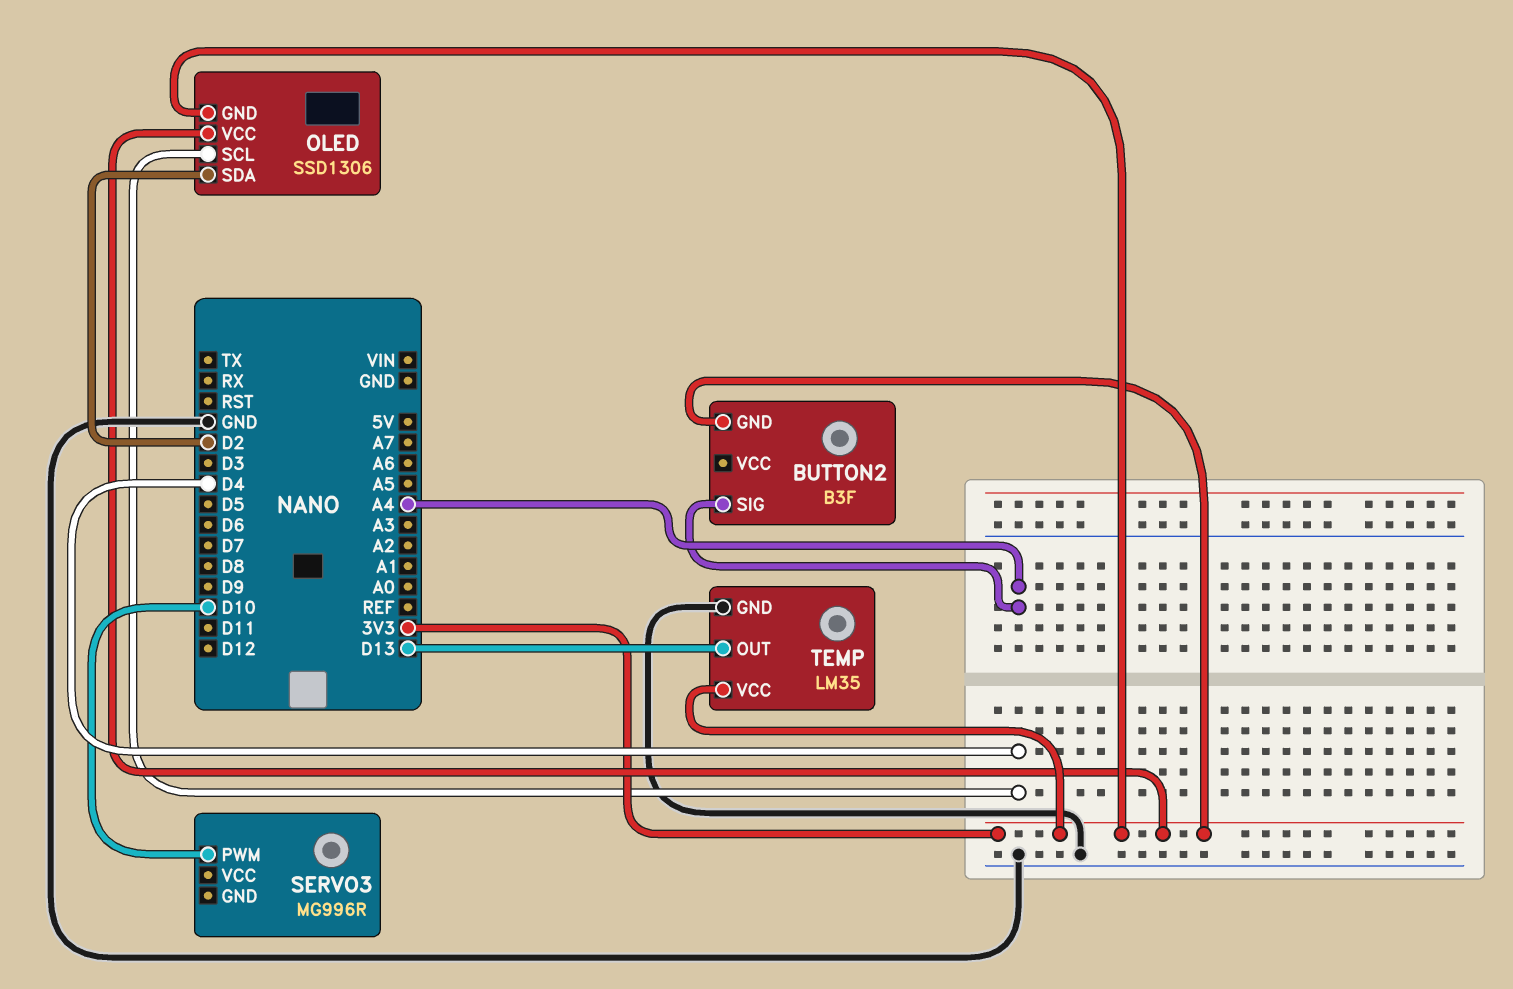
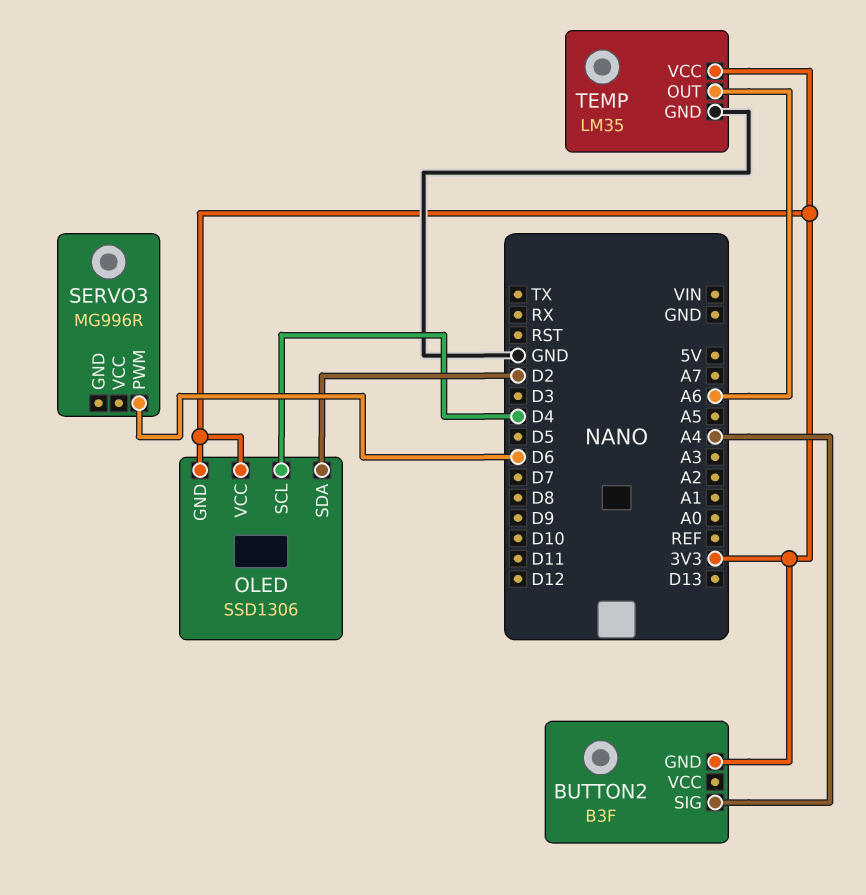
SERVO3 pin PWM: D10 -> D6
TEMP pin OUT: D13 -> A6

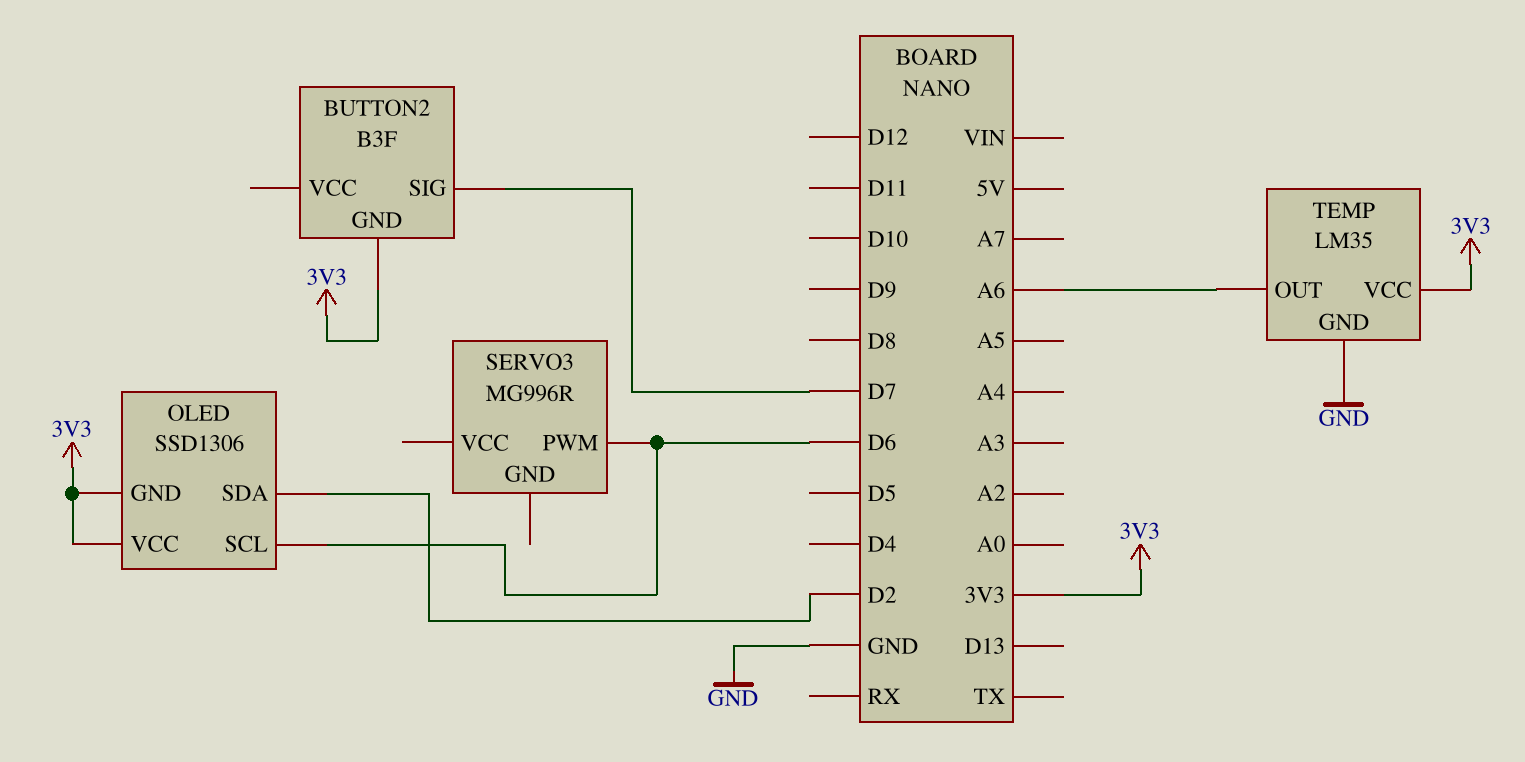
BUTTON2 pin SIG: A4 -> D7
OLED pin SCL: D4 -> D6

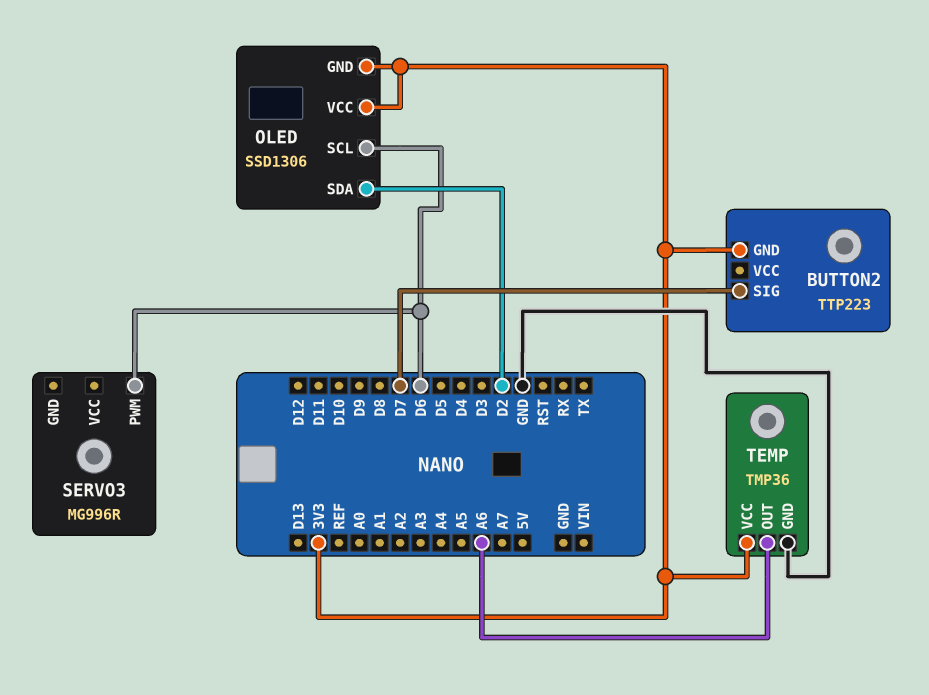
BUTTON2: B3F -> TTP223
TEMP: LM35 -> TMP36

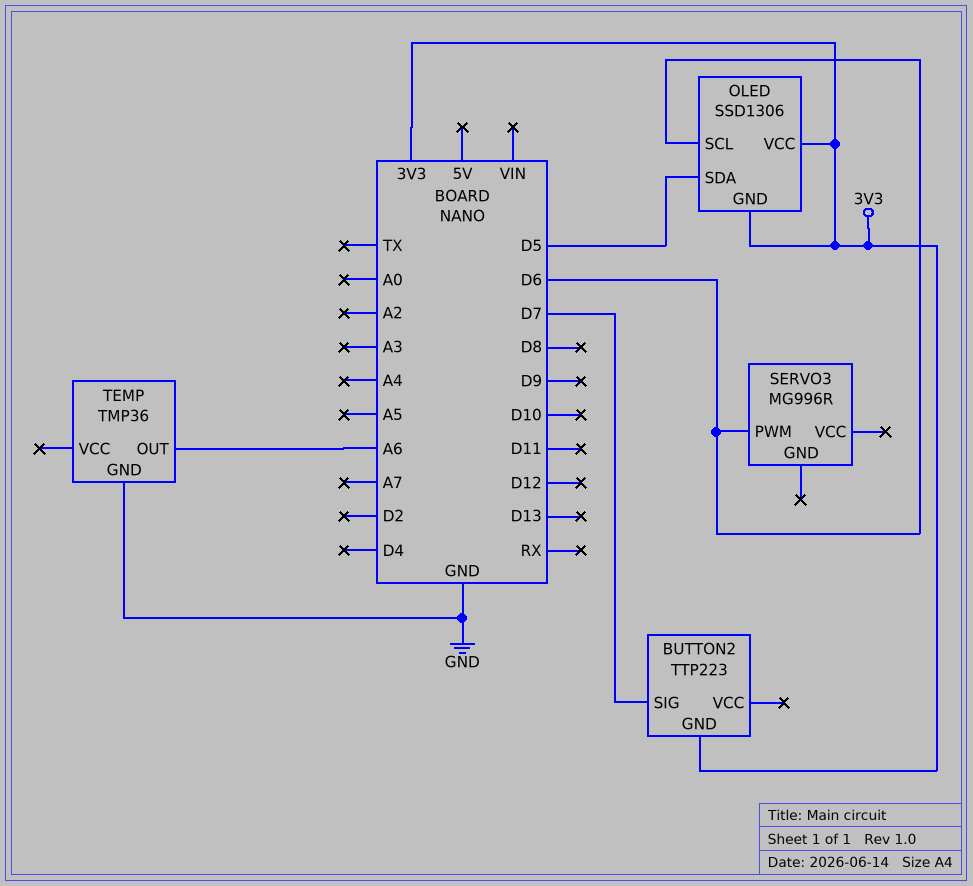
OLED pin SDA: D2 -> D5
TEMP pin VCC: 3V3 -> none

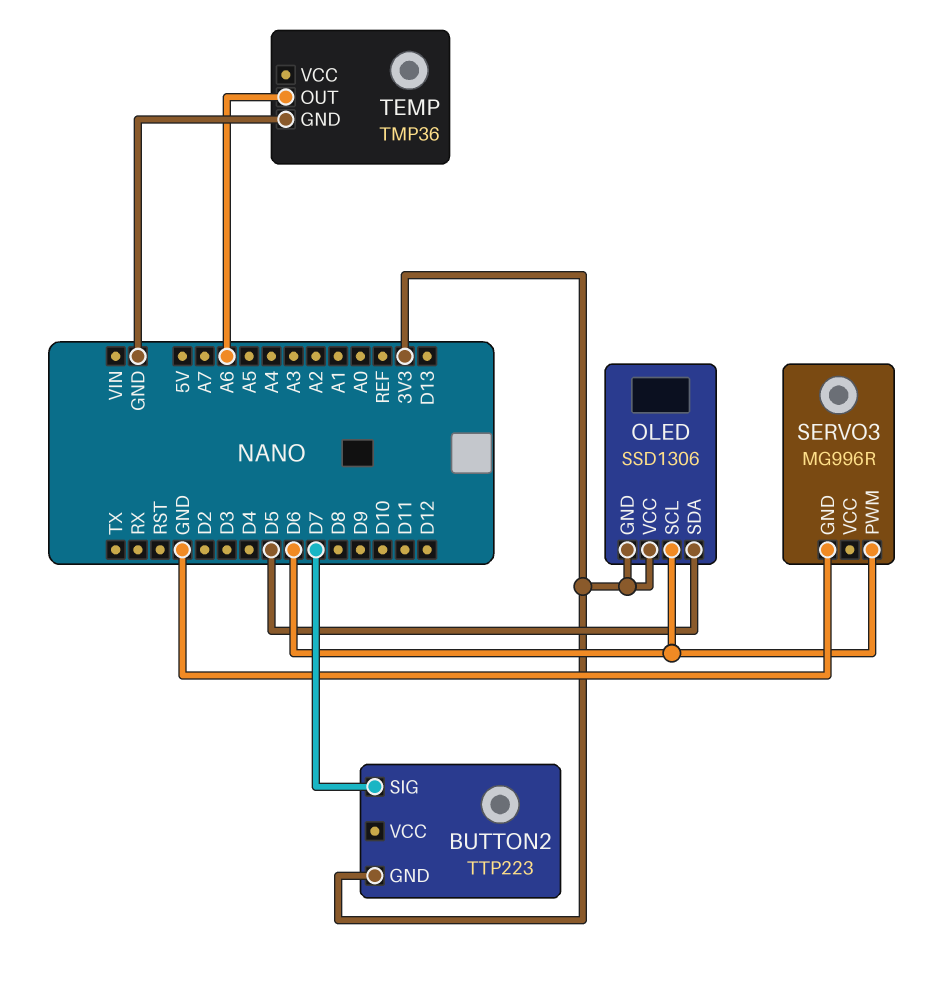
SERVO3 pin GND: none -> GND

